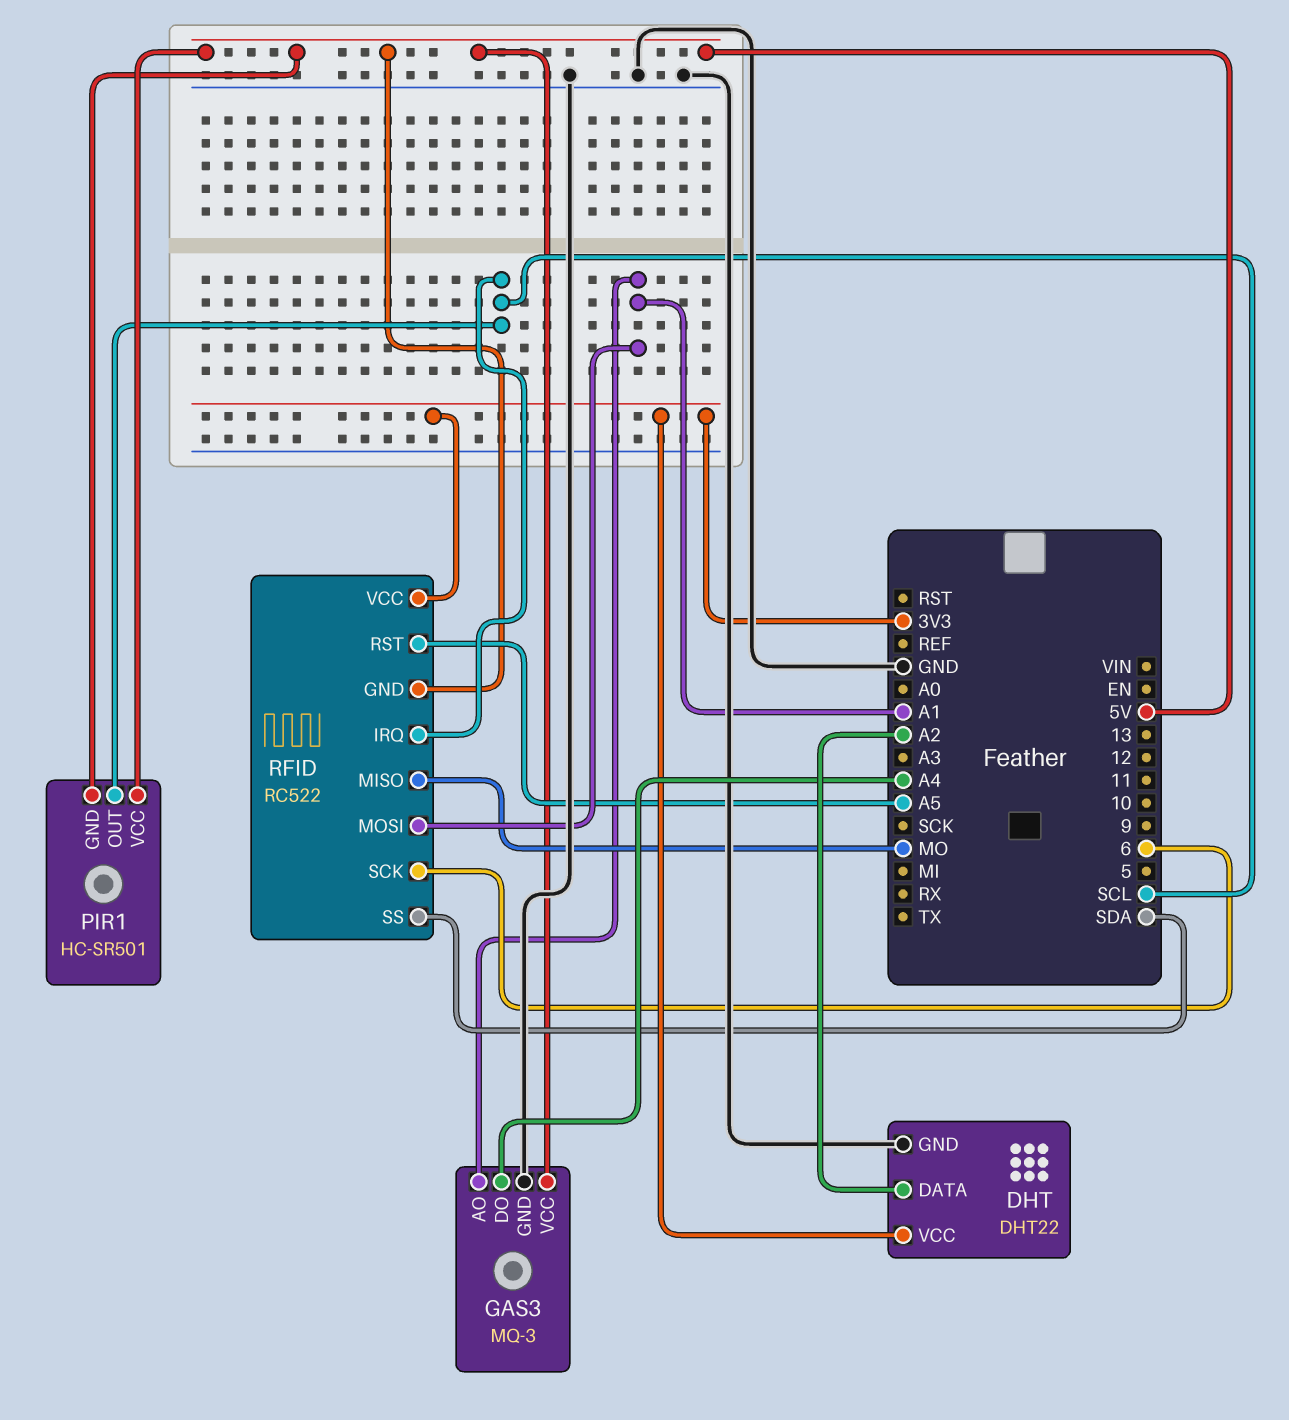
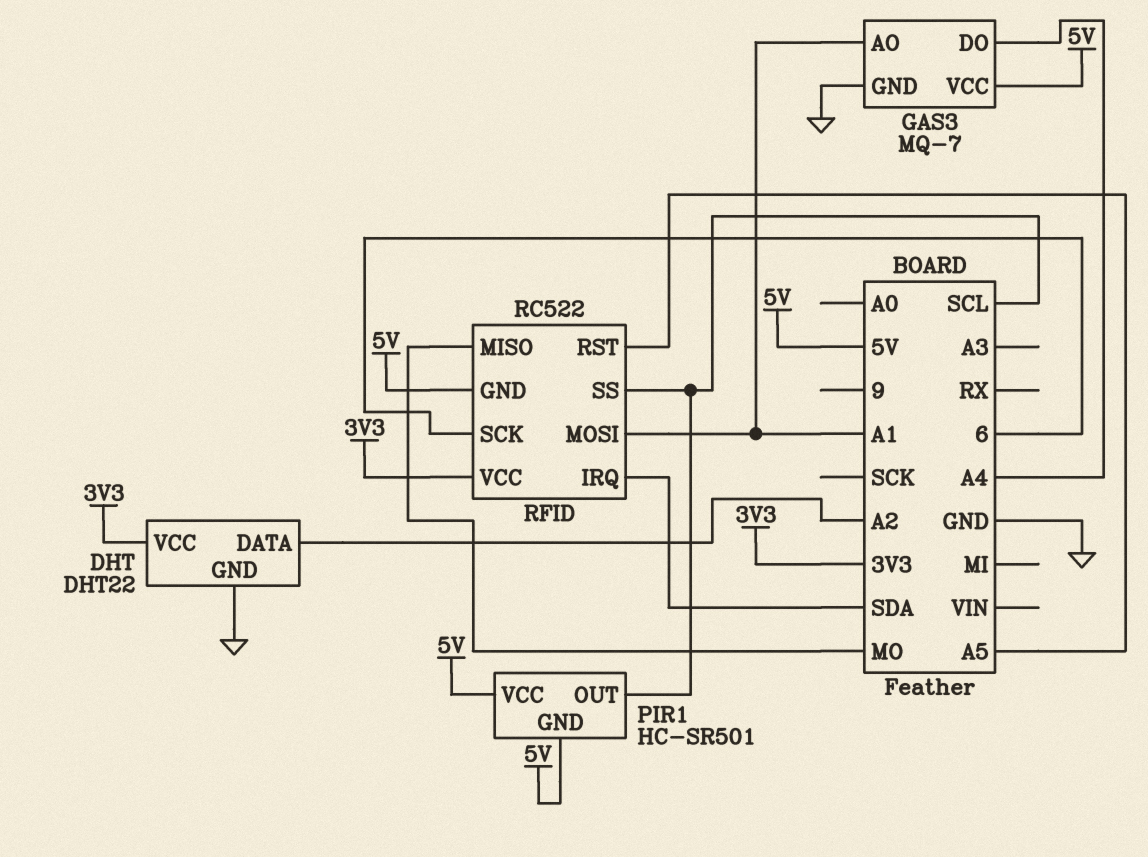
GAS3: MQ-3 -> MQ-7
RFID pin IRQ: SCL -> SDA
RFID pin SS: SDA -> SCL

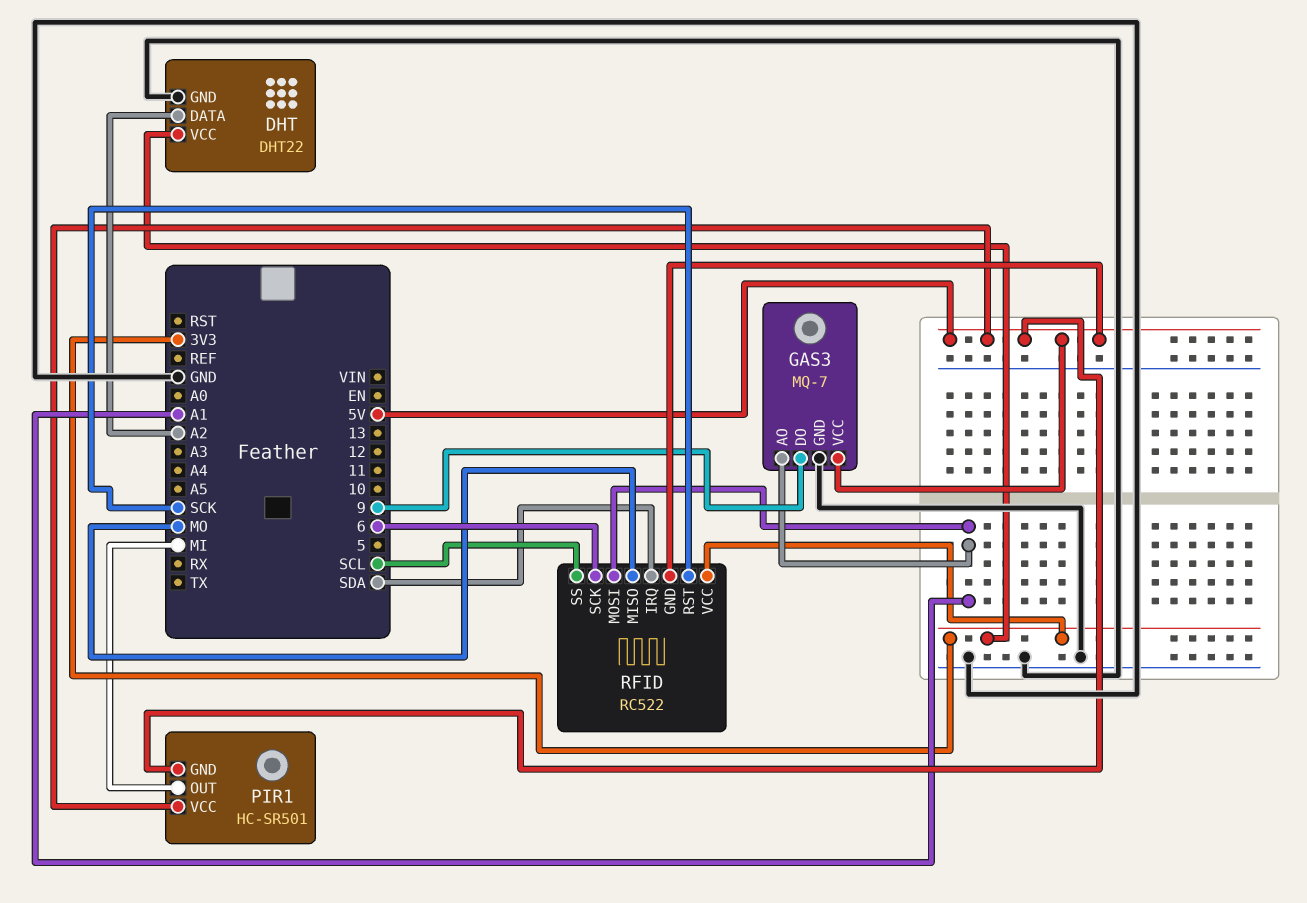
GAS3 pin DO: A4 -> 9
PIR1 pin OUT: SCL -> MI
RFID pin RST: A5 -> SCK

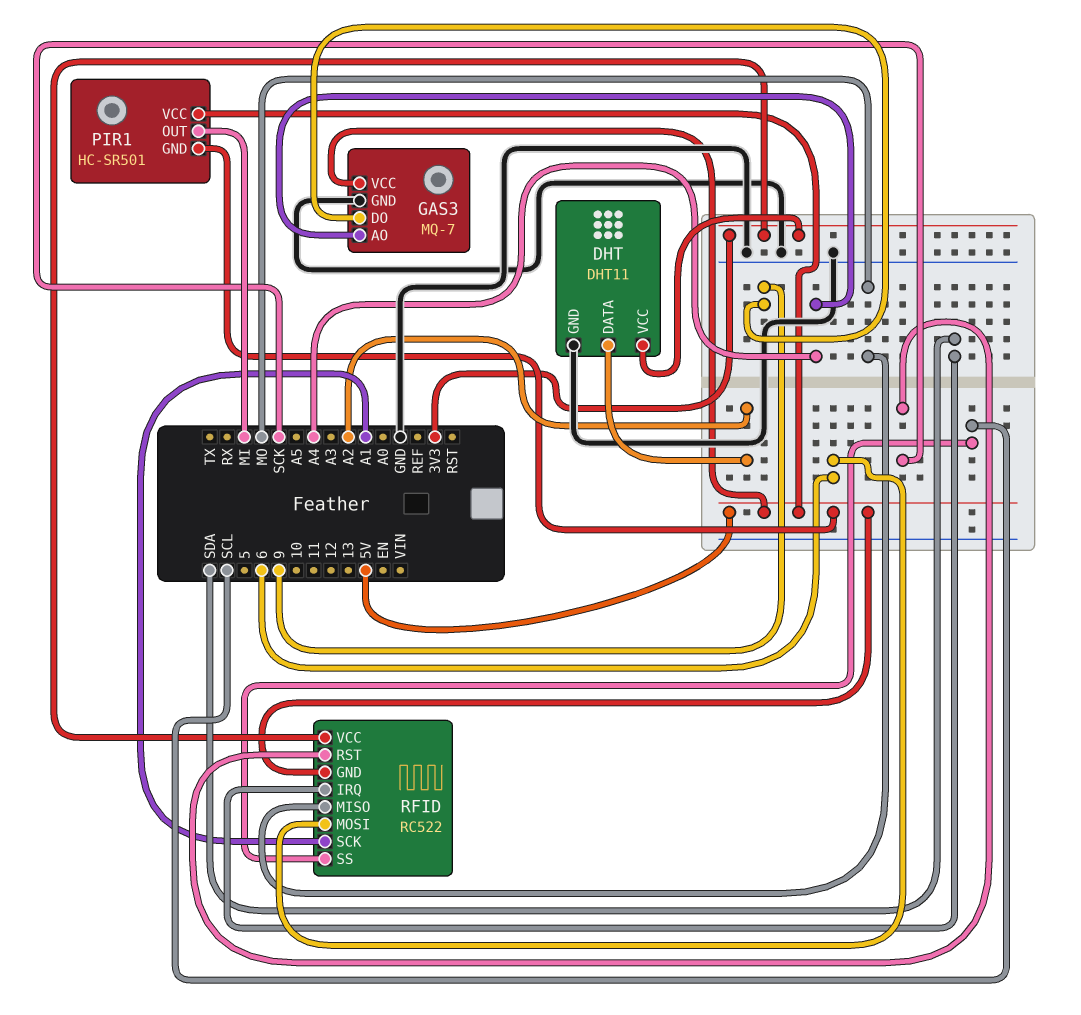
DHT: DHT22 -> DHT11
GAS3 pin AO: A1 -> A4
RFID pin MOSI: A1 -> 6
RFID pin SCK: 6 -> A1

